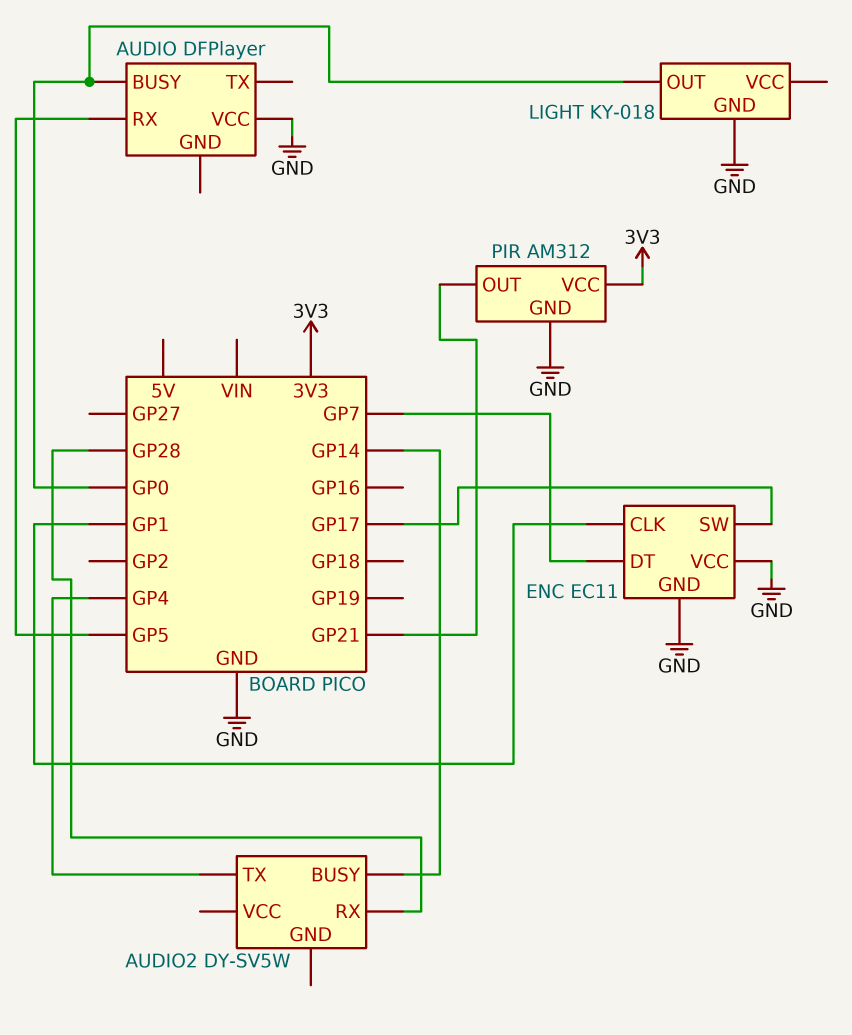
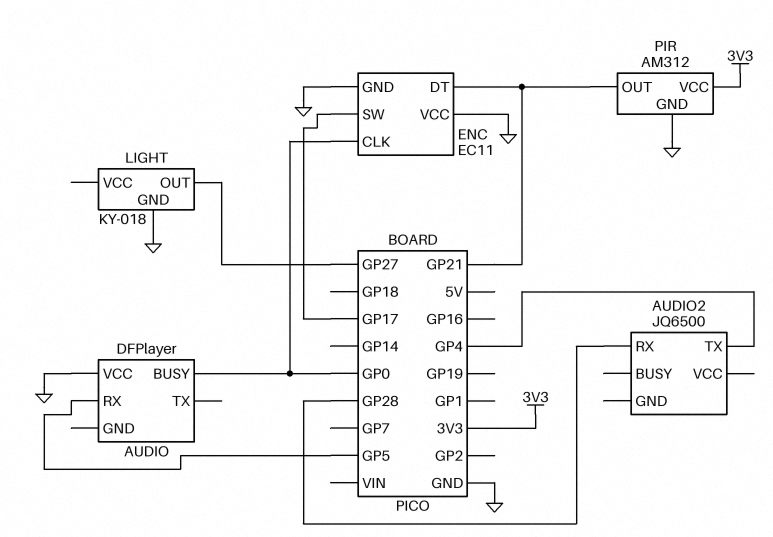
AUDIO2: DY-SV5W -> JQ6500
AUDIO2 pin BUSY: GP14 -> none
ENC pin CLK: GP1 -> GP0
ENC pin DT: GP7 -> GP21
LIGHT pin OUT: GP0 -> GP27

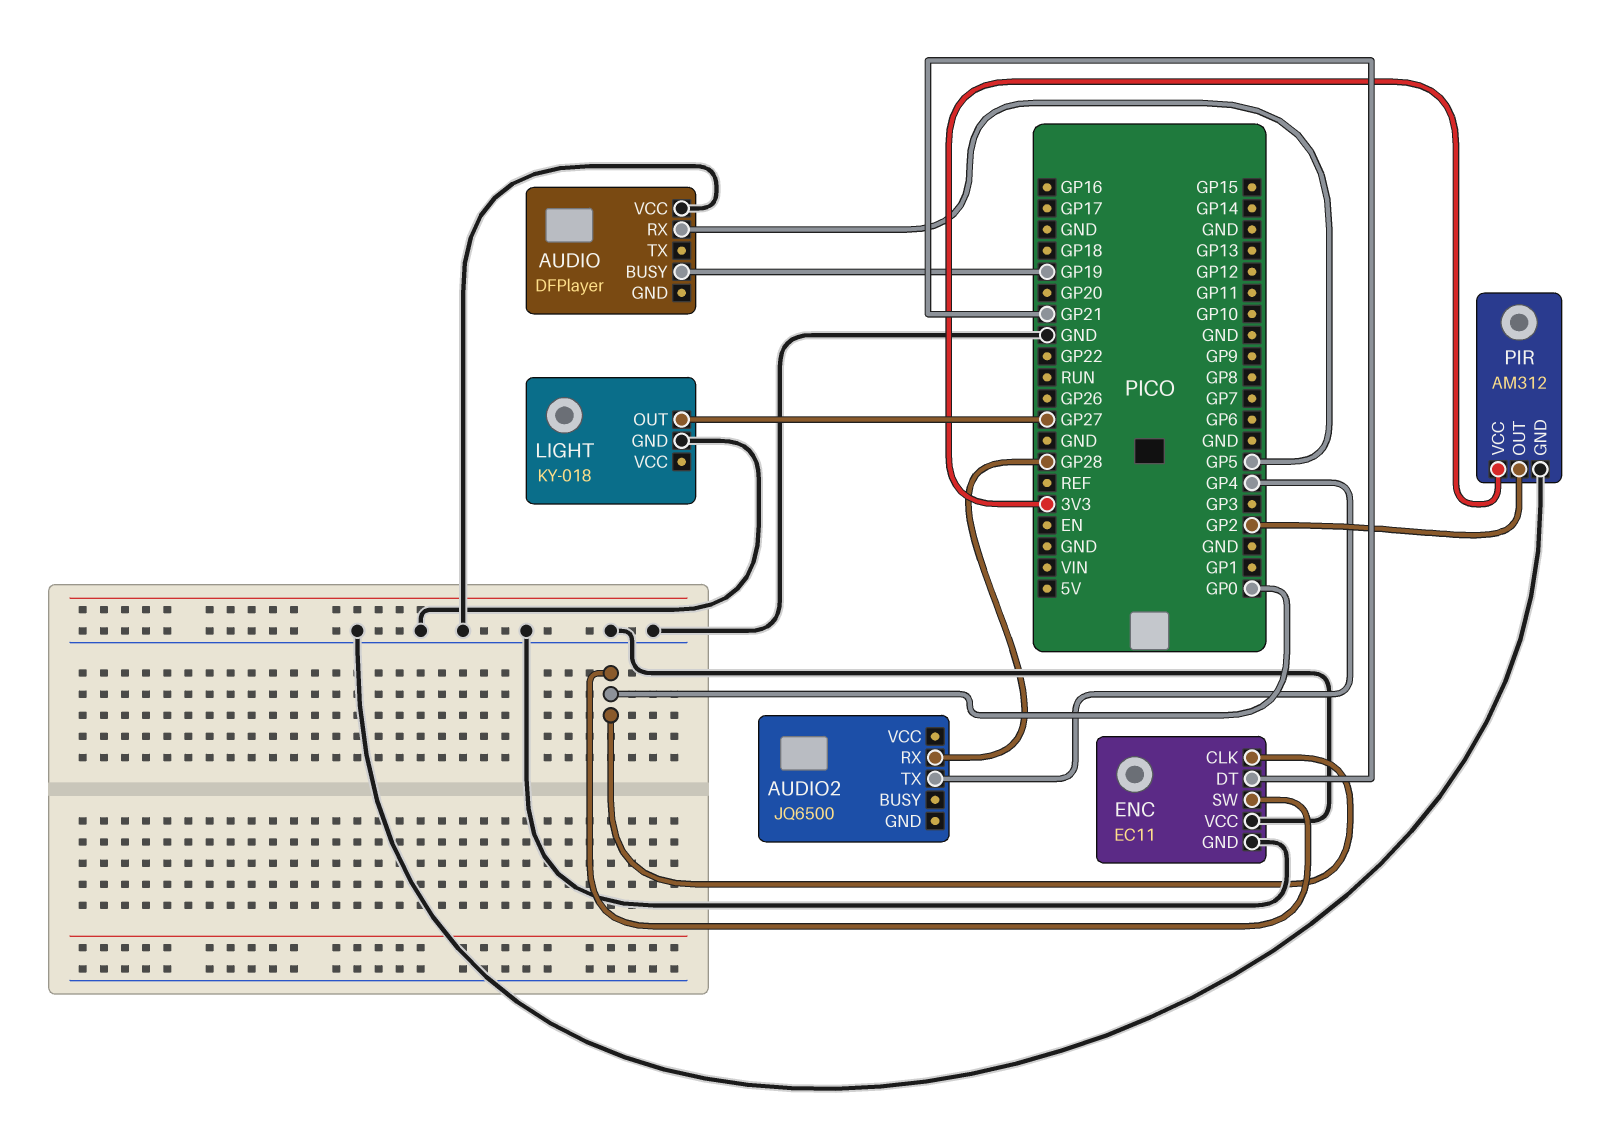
AUDIO pin BUSY: GP0 -> GP19
ENC pin SW: GP17 -> GP0
PIR pin OUT: GP21 -> GP2

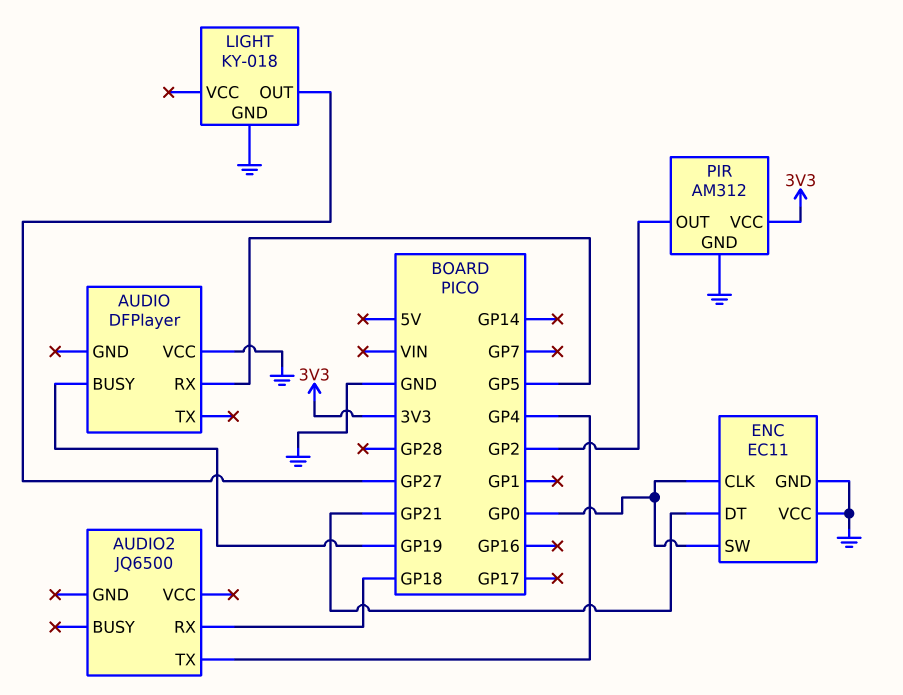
AUDIO2 pin RX: GP28 -> GP18

